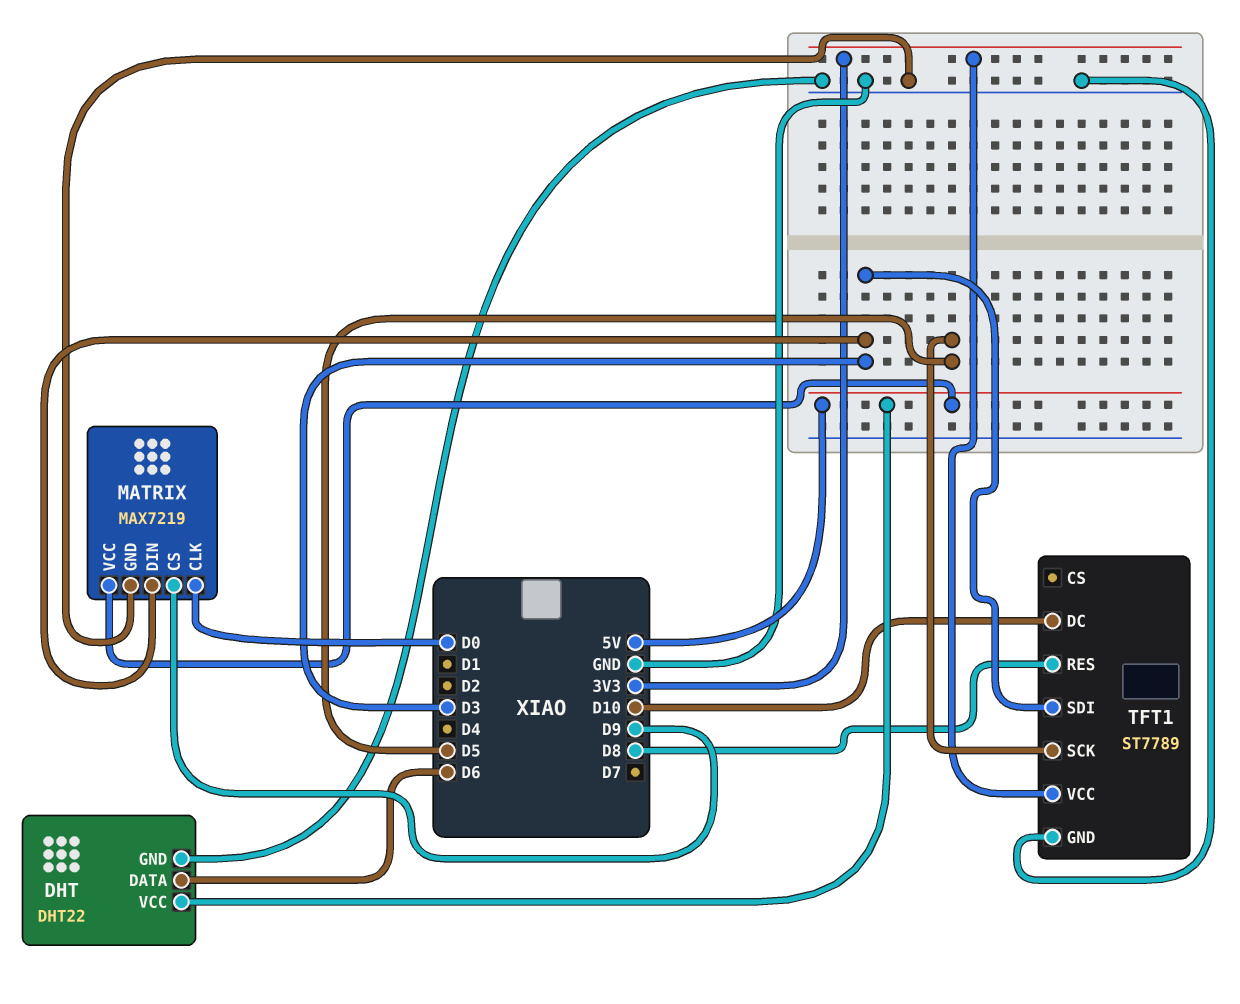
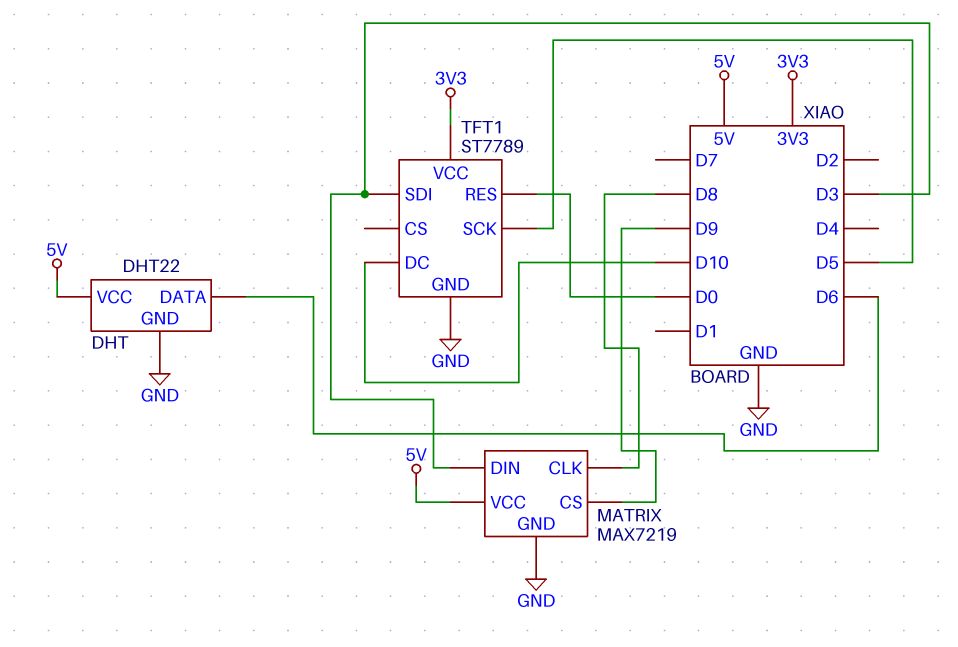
MATRIX pin CLK: D0 -> D8
TFT1 pin RES: D8 -> D0

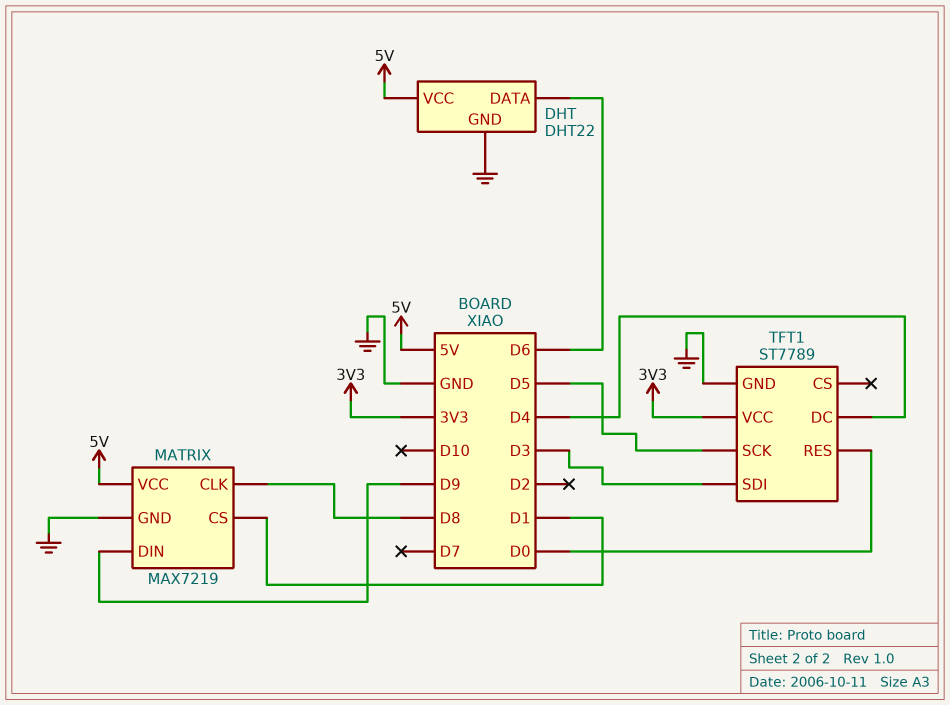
MATRIX pin CS: D9 -> D1
MATRIX pin DIN: D3 -> D9
TFT1 pin DC: D10 -> D4

